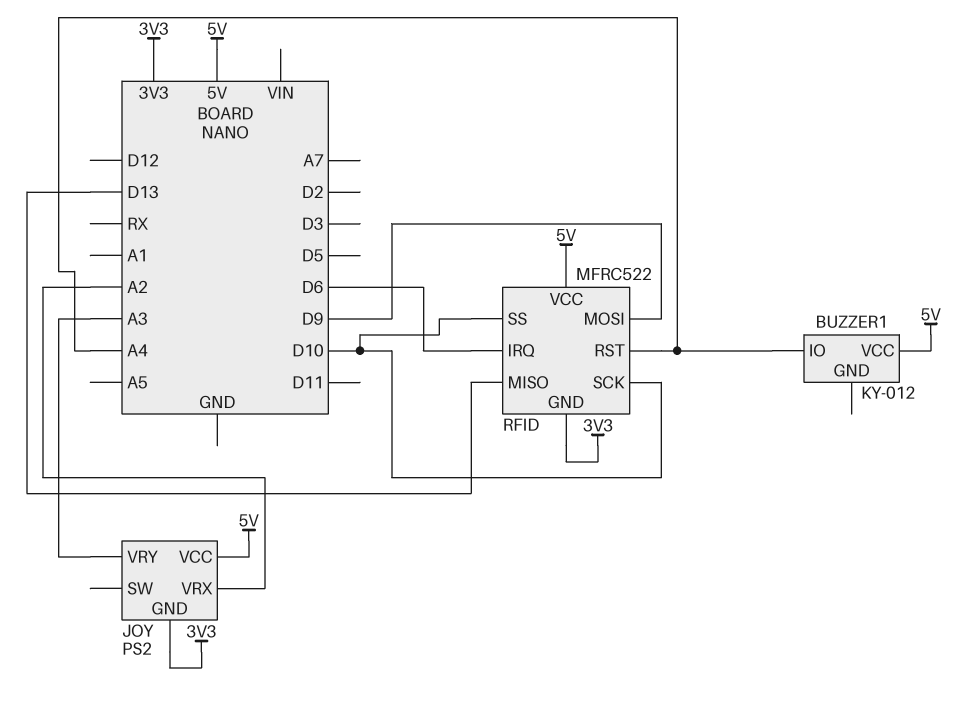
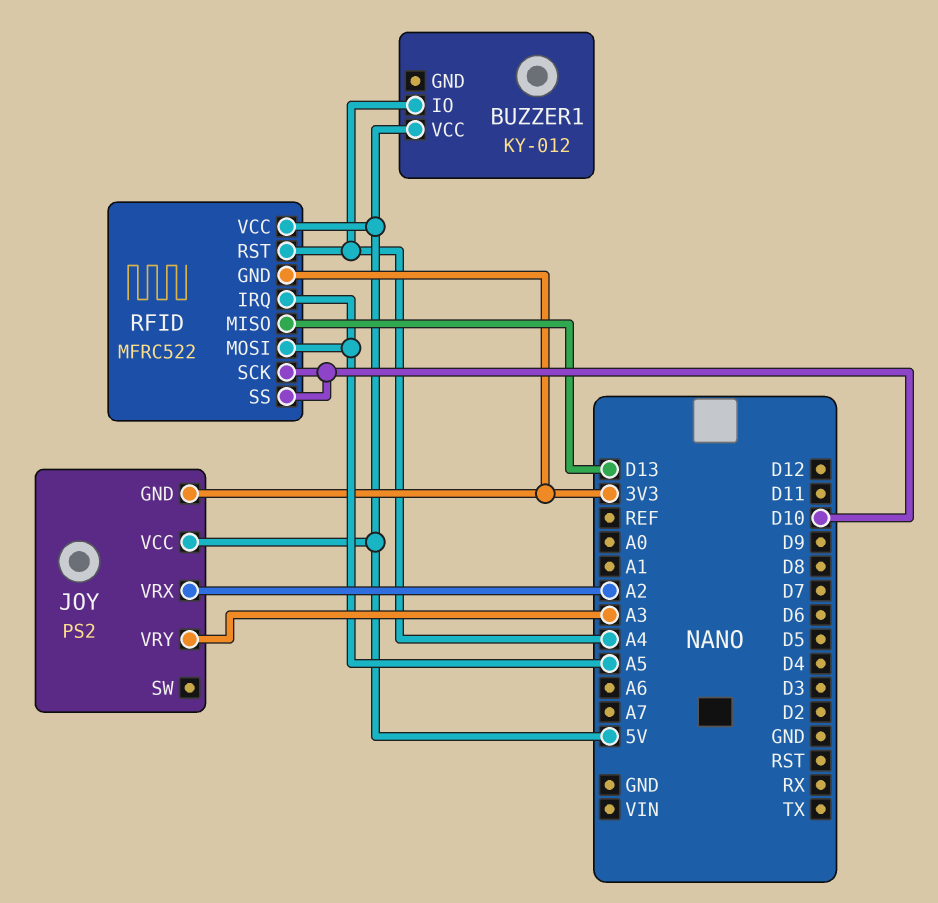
RFID pin IRQ: D6 -> A5
RFID pin MOSI: D9 -> A5

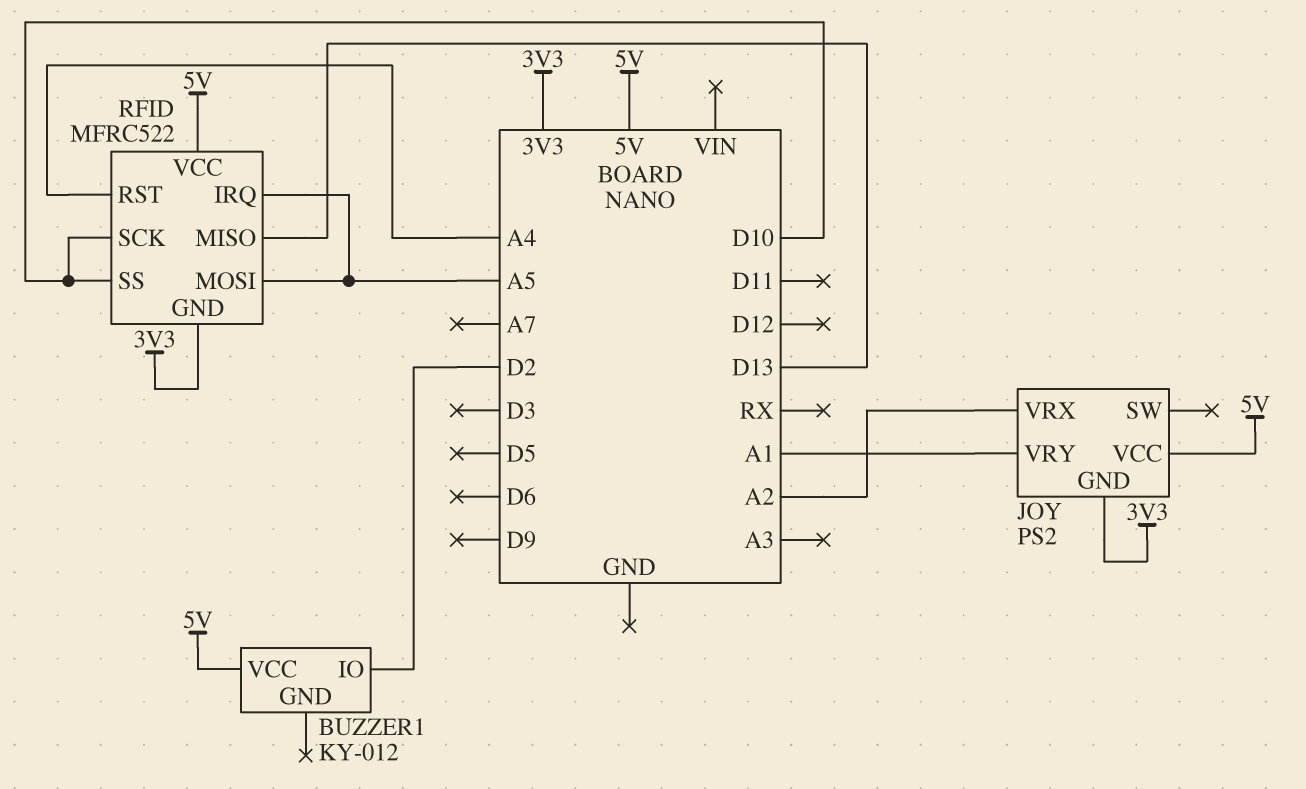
BUZZER1 pin IO: A4 -> D2
JOY pin VRY: A3 -> A1

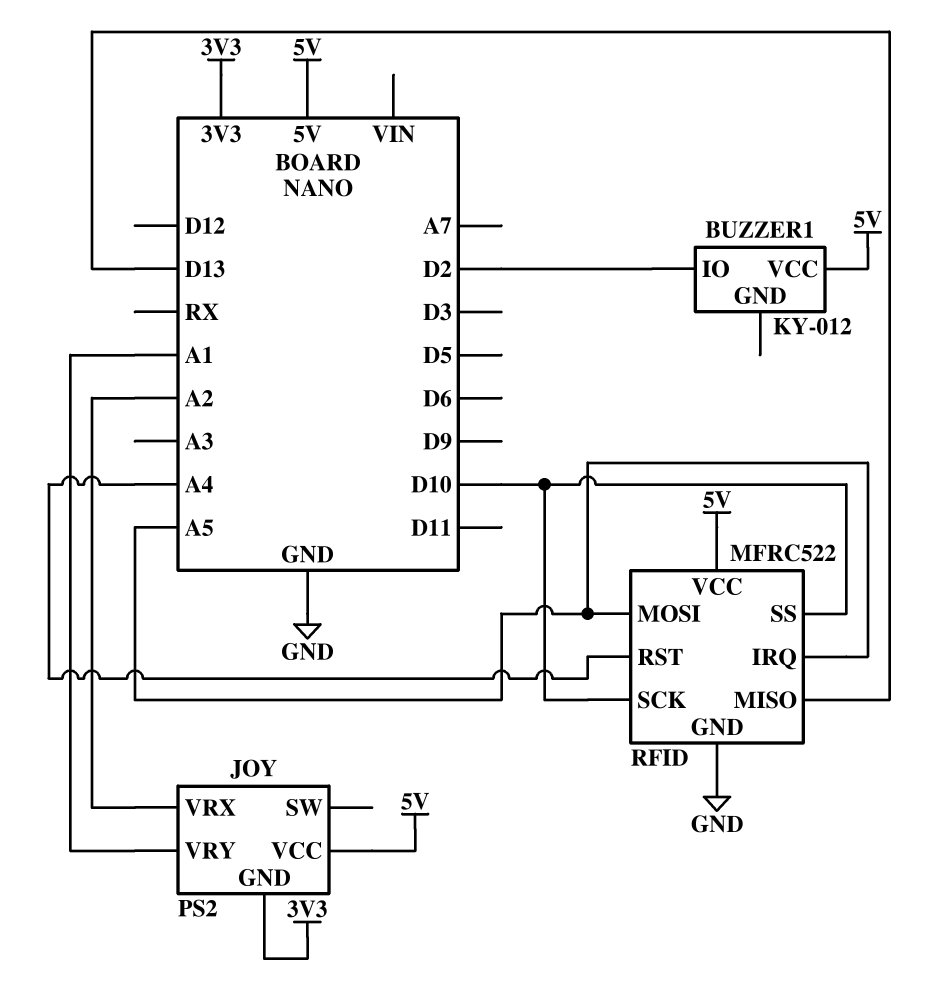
RFID pin GND: 3V3 -> GND

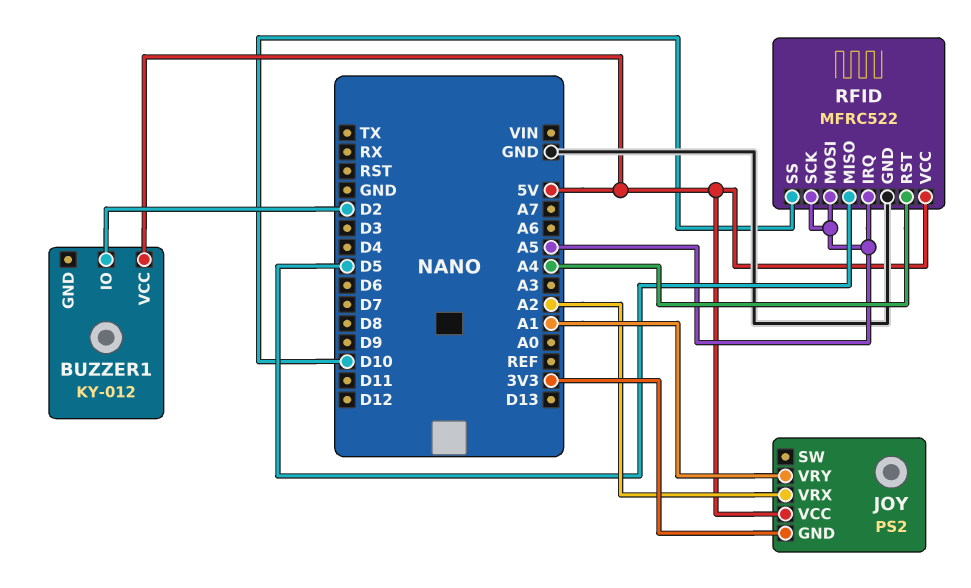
RFID pin MISO: D13 -> D5
RFID pin SCK: D10 -> A5

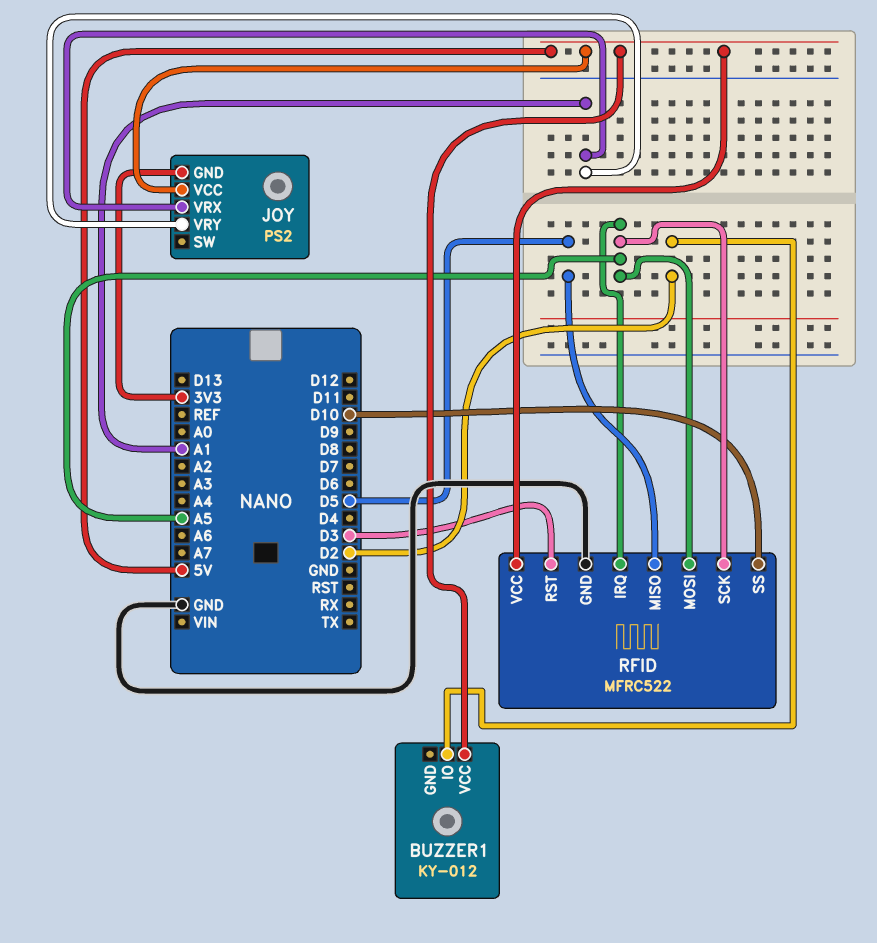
JOY pin VRX: A2 -> A1
RFID pin RST: A4 -> D3

